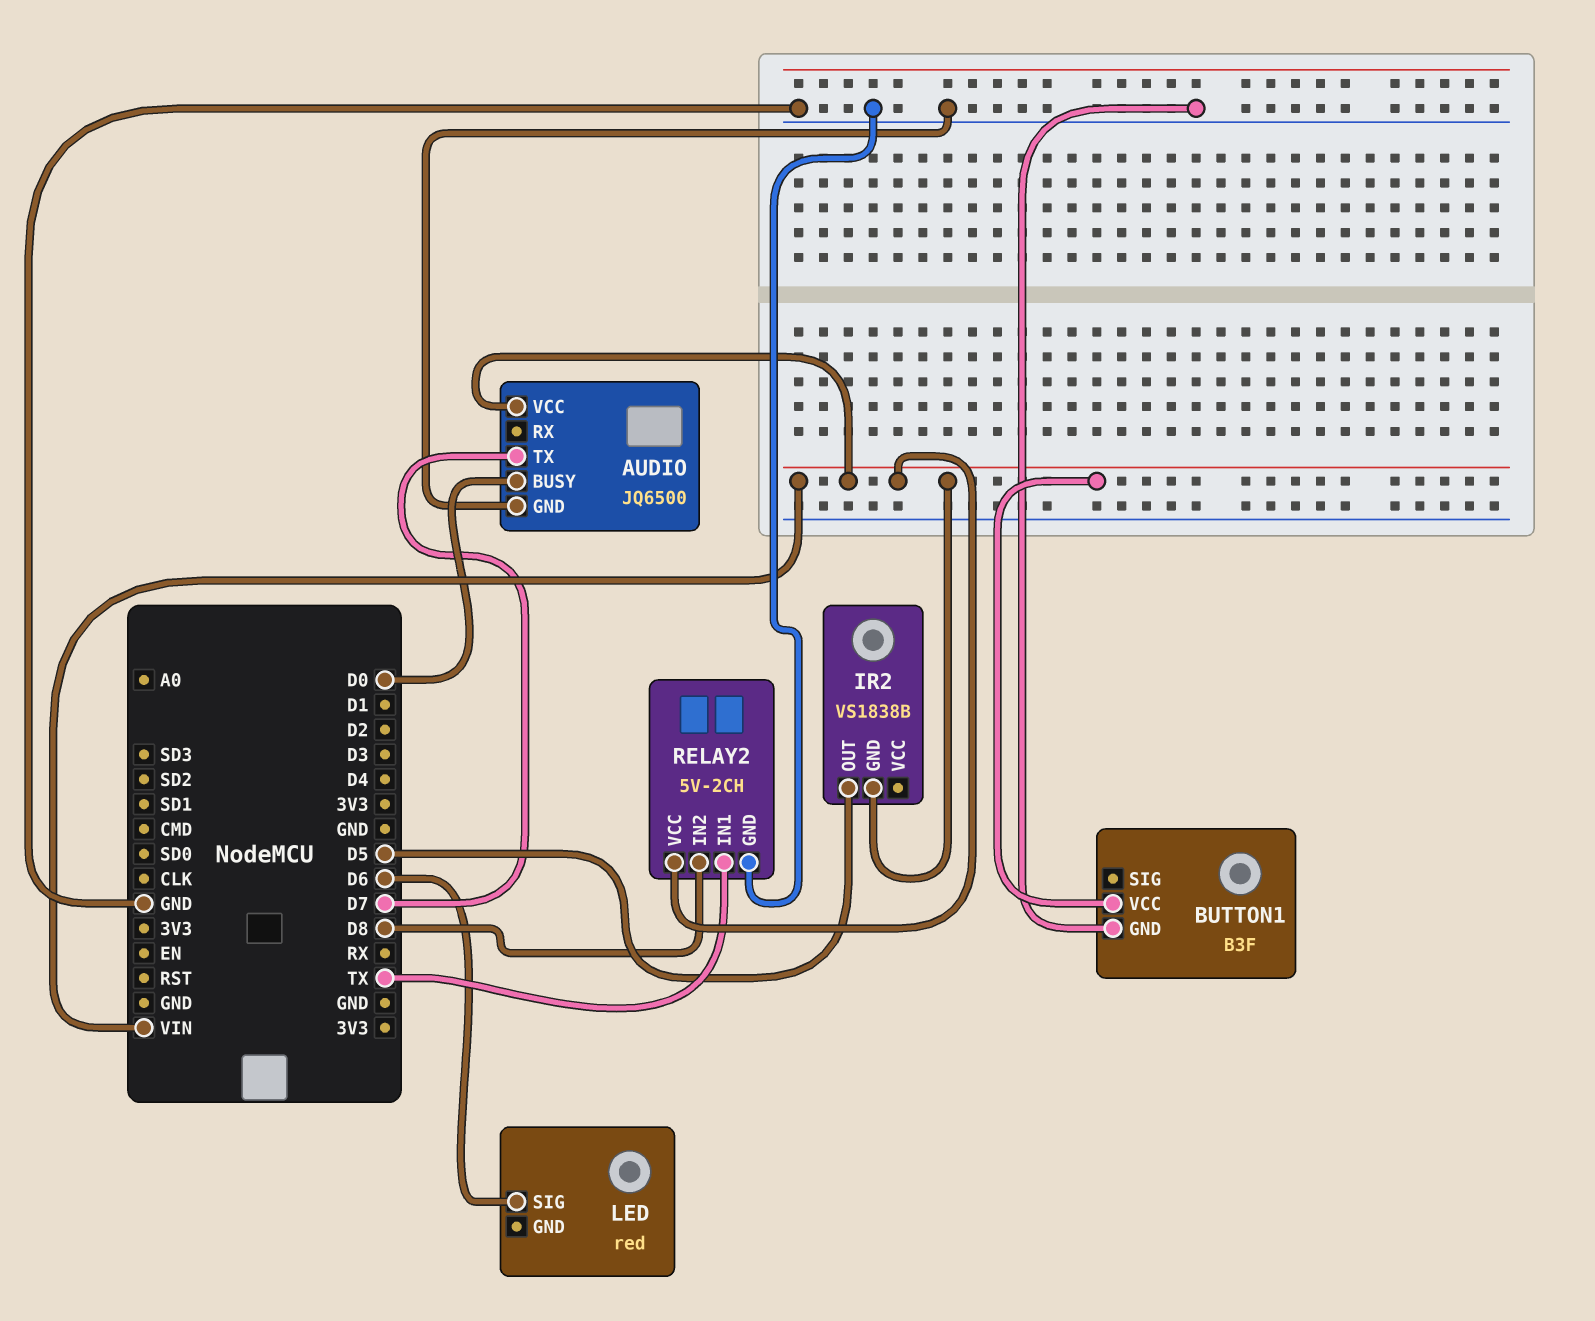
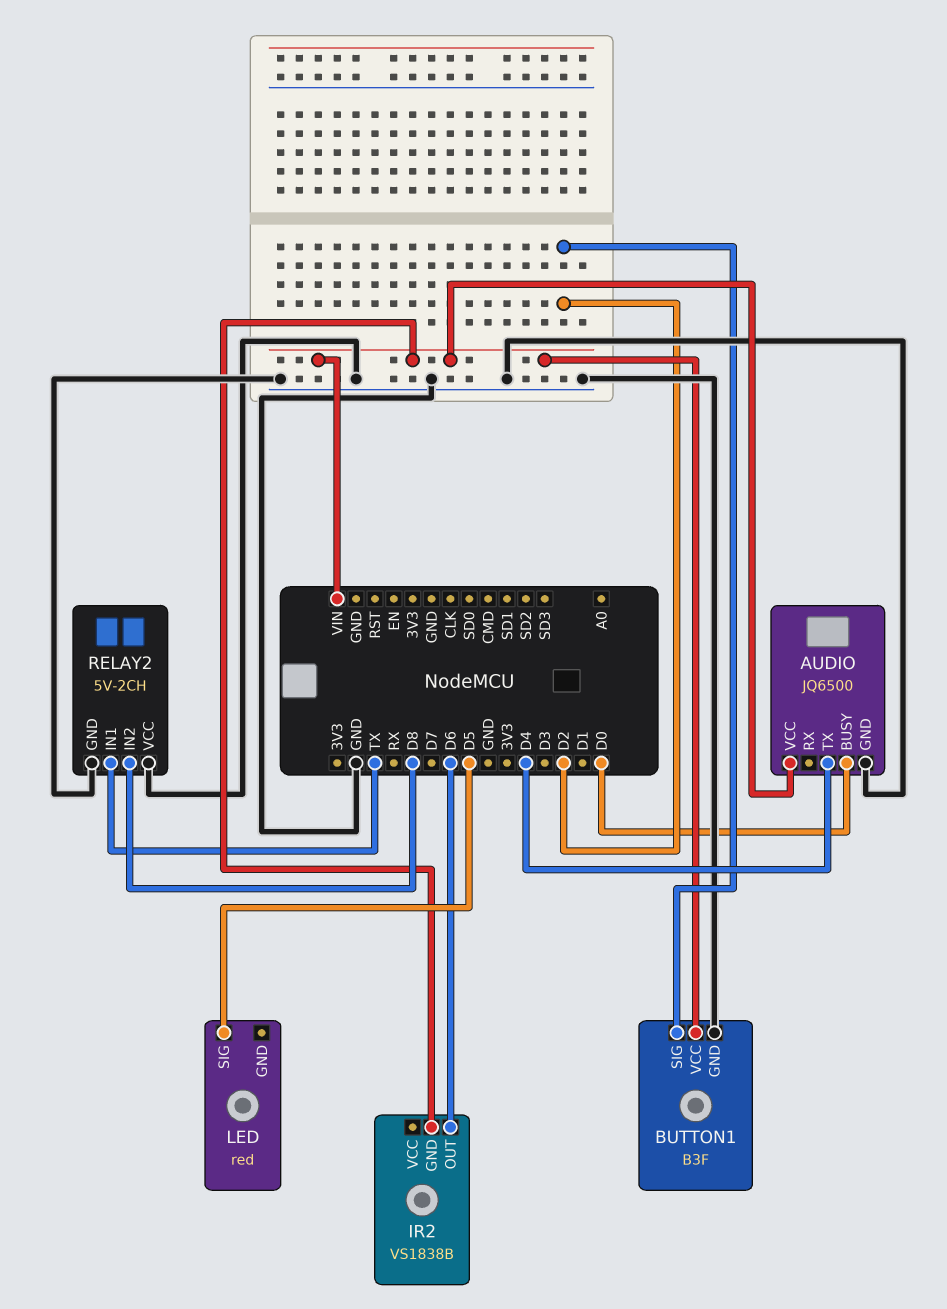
AUDIO pin TX: D7 -> D4
BUTTON1 pin SIG: none -> D2
IR2 pin OUT: D5 -> D6
LED pin SIG: D6 -> D5
RELAY2 pin VCC: VIN -> GND

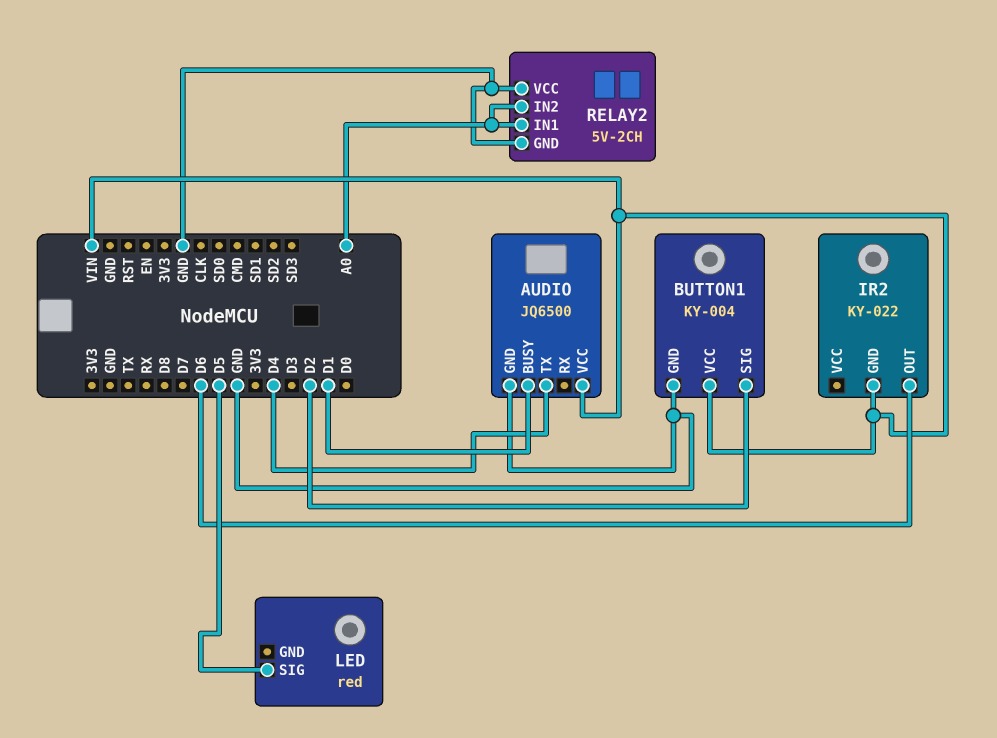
AUDIO pin BUSY: D0 -> D1
BUTTON1: B3F -> KY-004
IR2: VS1838B -> KY-022
RELAY2 pin IN1: TX -> A0
RELAY2 pin IN2: D8 -> A0

